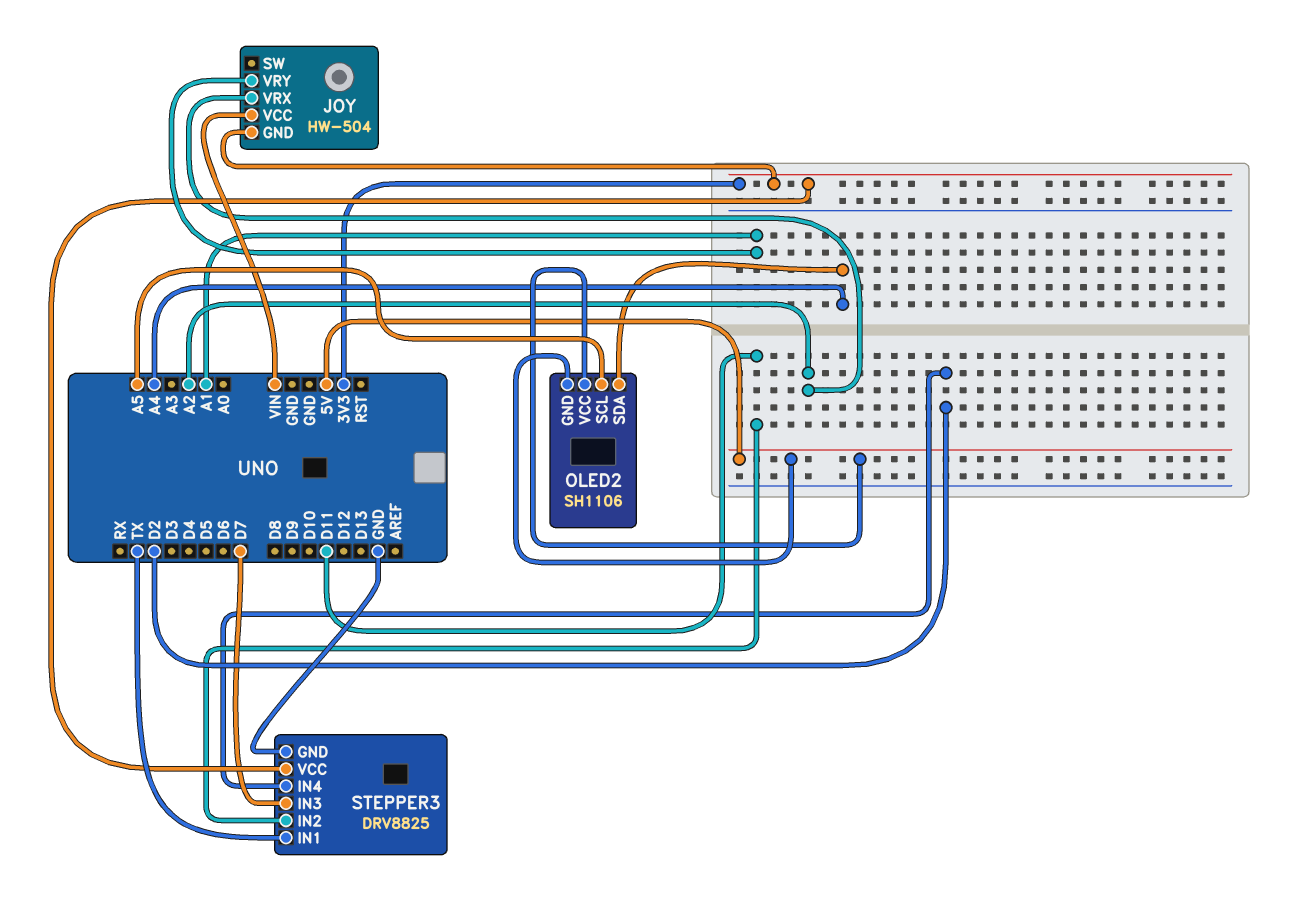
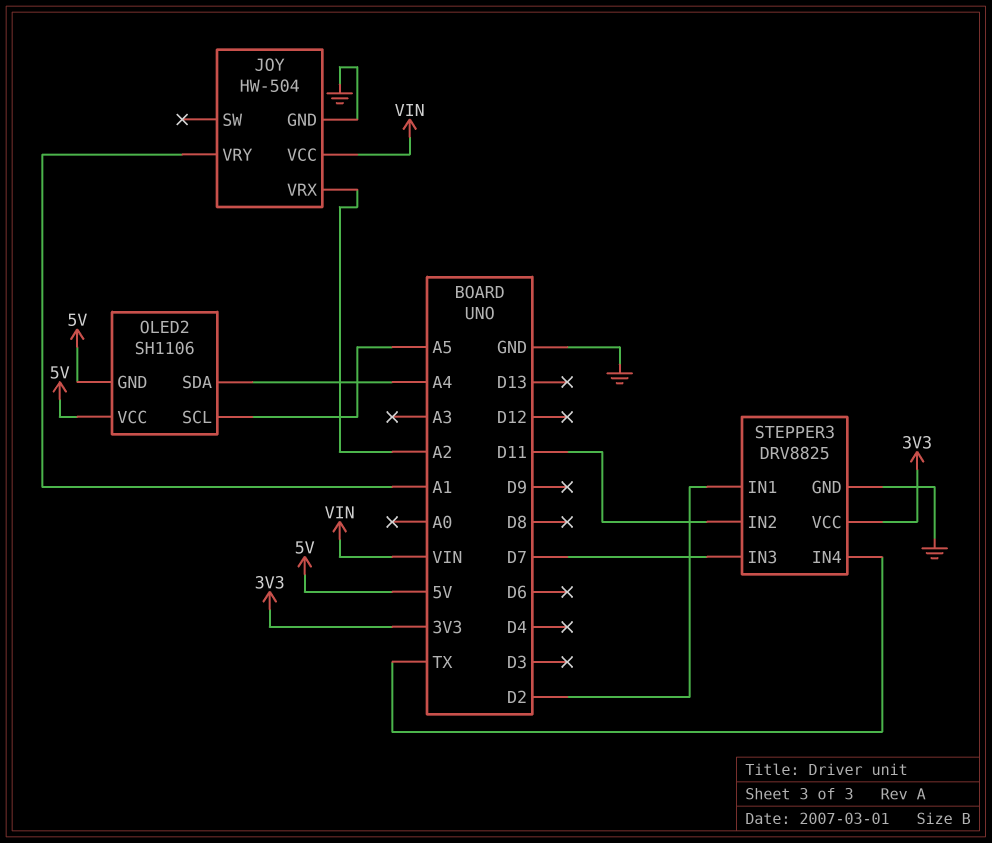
JOY pin GND: 3V3 -> GND
STEPPER3 pin IN1: TX -> D2
STEPPER3 pin IN4: D2 -> TX

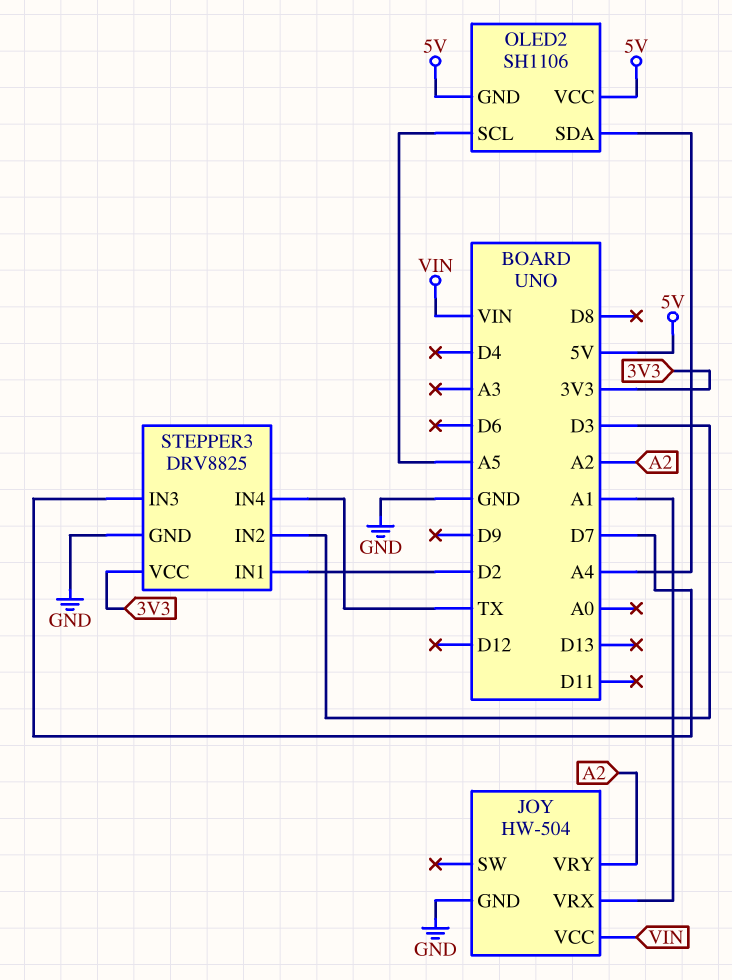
JOY pin VRX: A2 -> A1
JOY pin VRY: A1 -> A2
STEPPER3 pin IN2: D11 -> D3

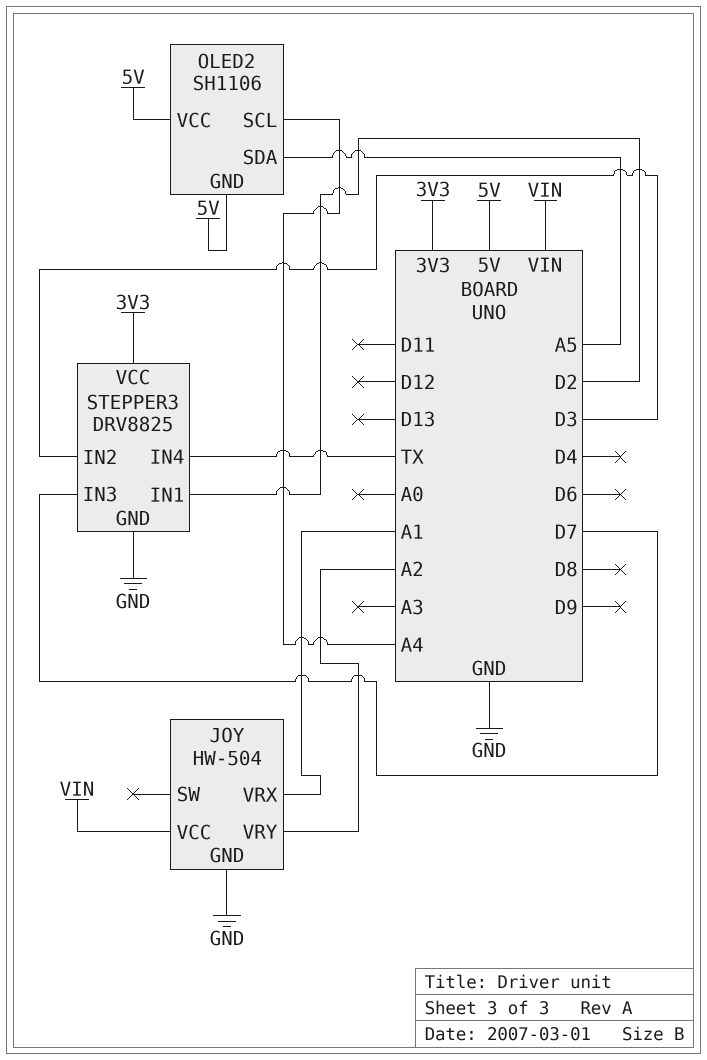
OLED2 pin SCL: A5 -> A4
OLED2 pin SDA: A4 -> A5

